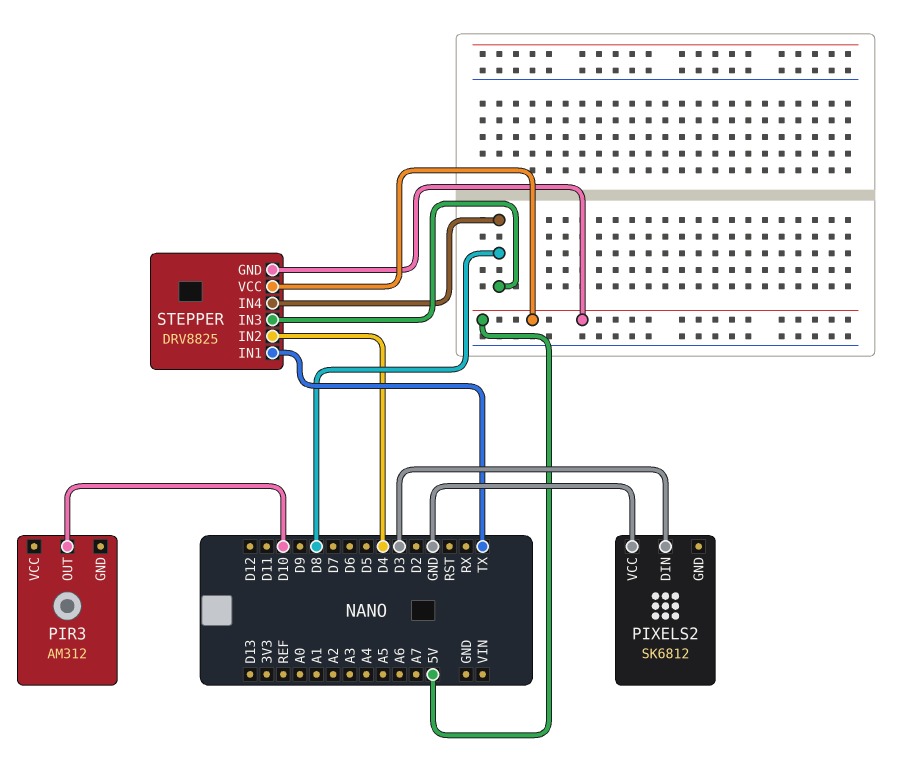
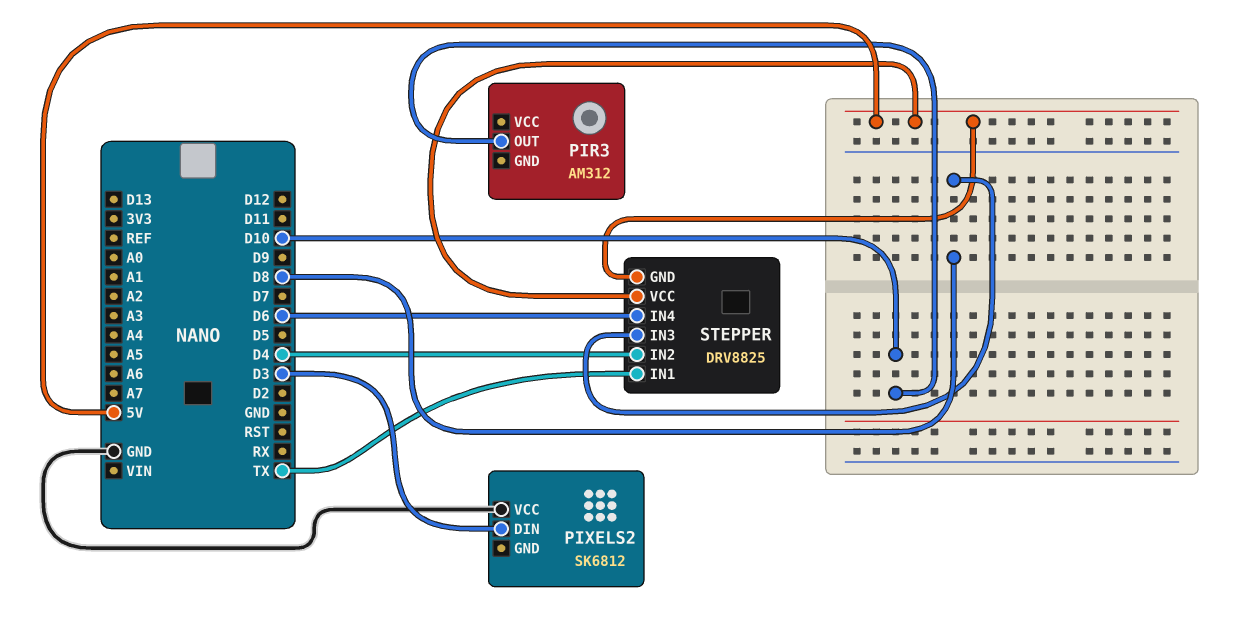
STEPPER pin IN4: D8 -> D6

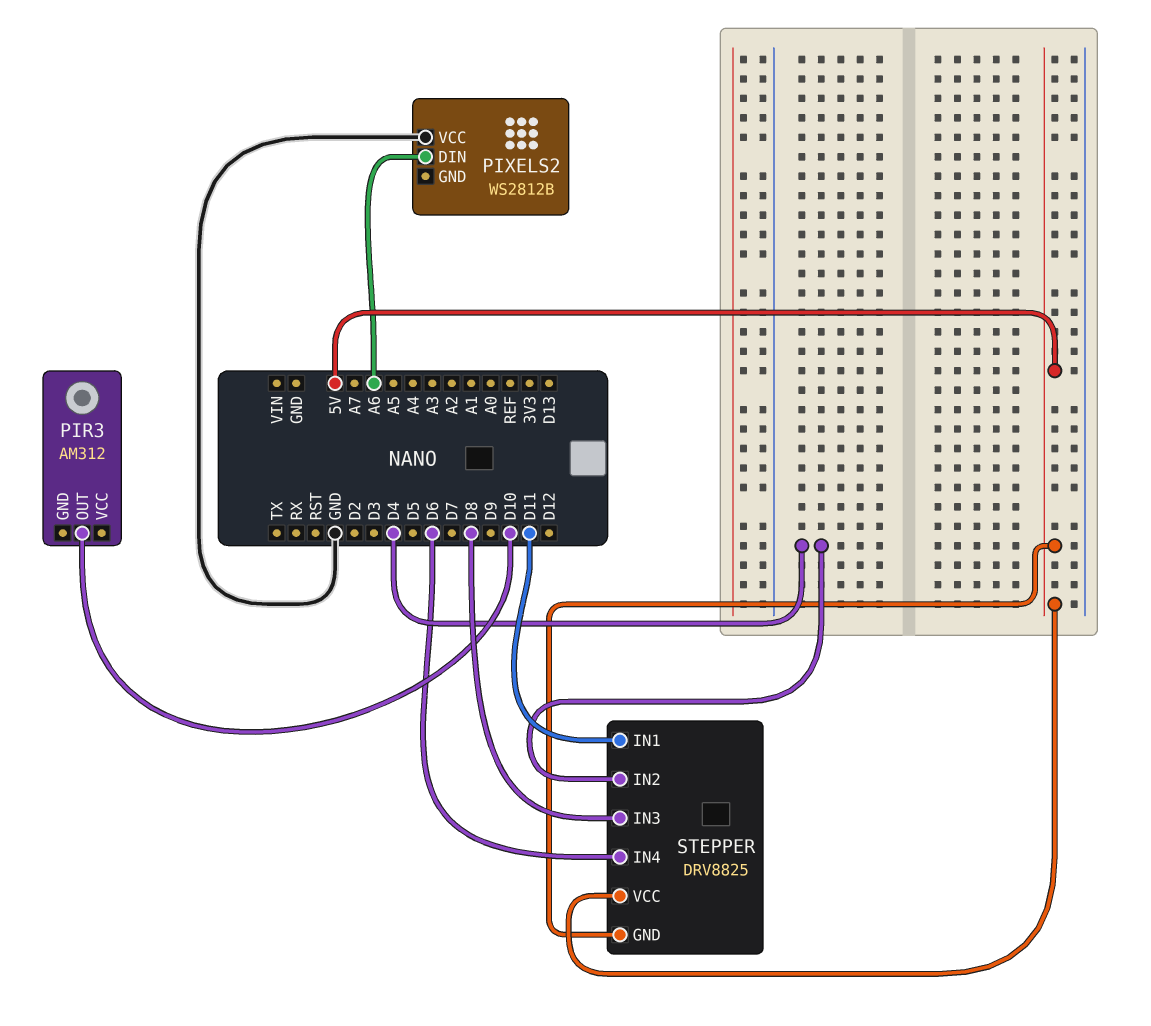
PIXELS2: SK6812 -> WS2812B
PIXELS2 pin DIN: D3 -> A6
STEPPER pin IN1: TX -> D11

